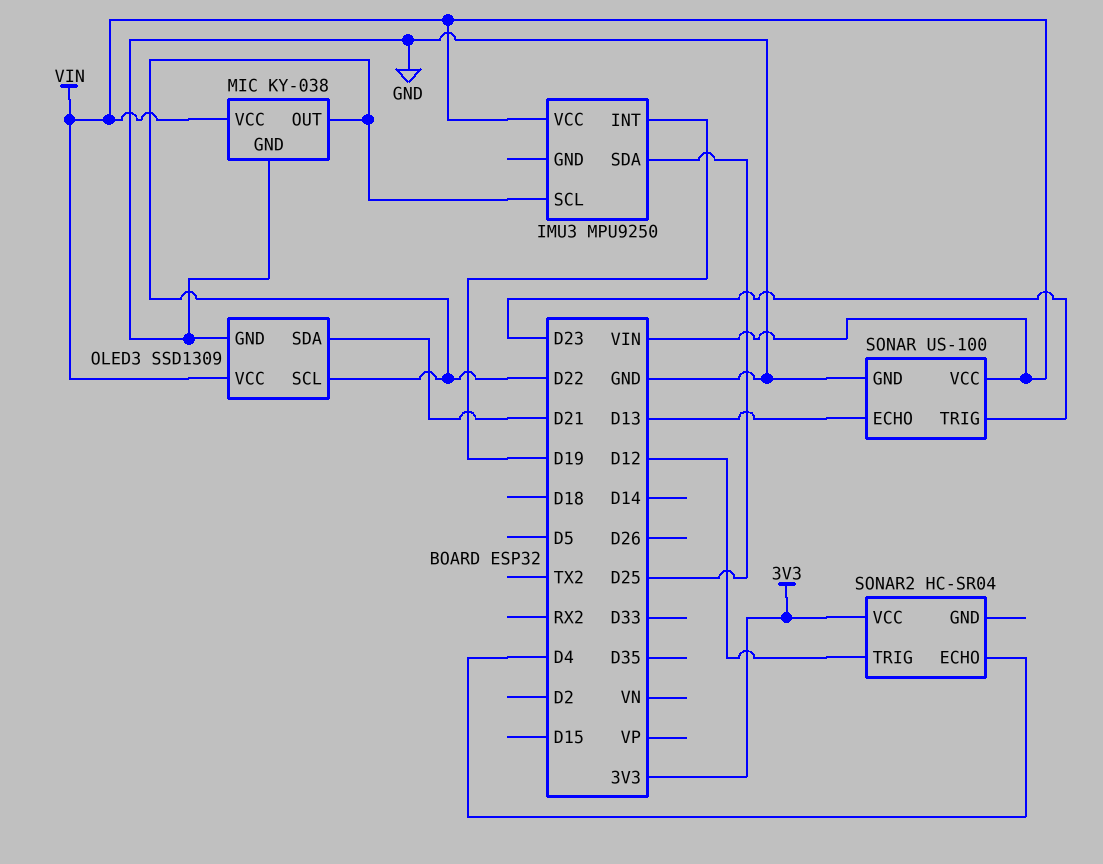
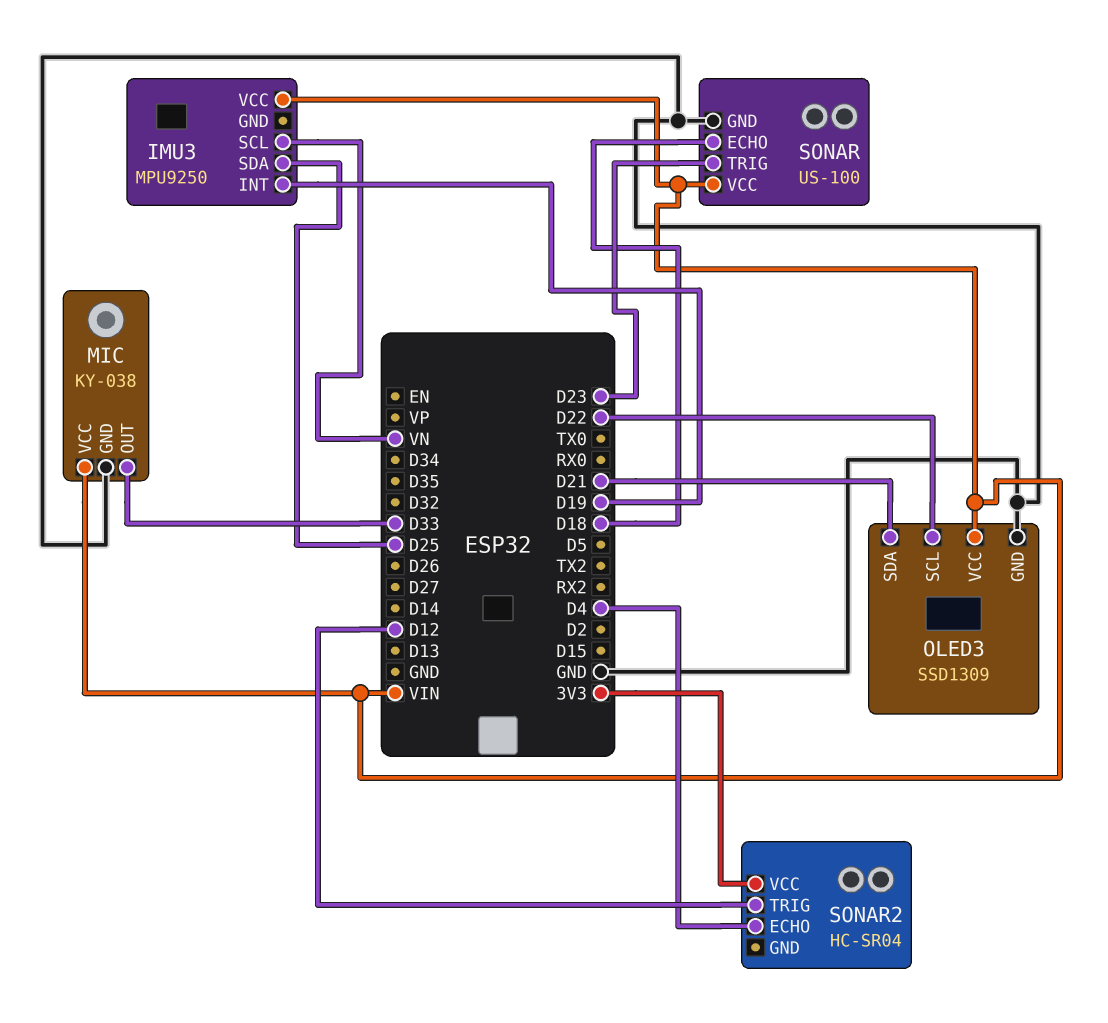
IMU3 pin SCL: D22 -> VN
MIC pin OUT: D22 -> D33
SONAR pin ECHO: D13 -> D18

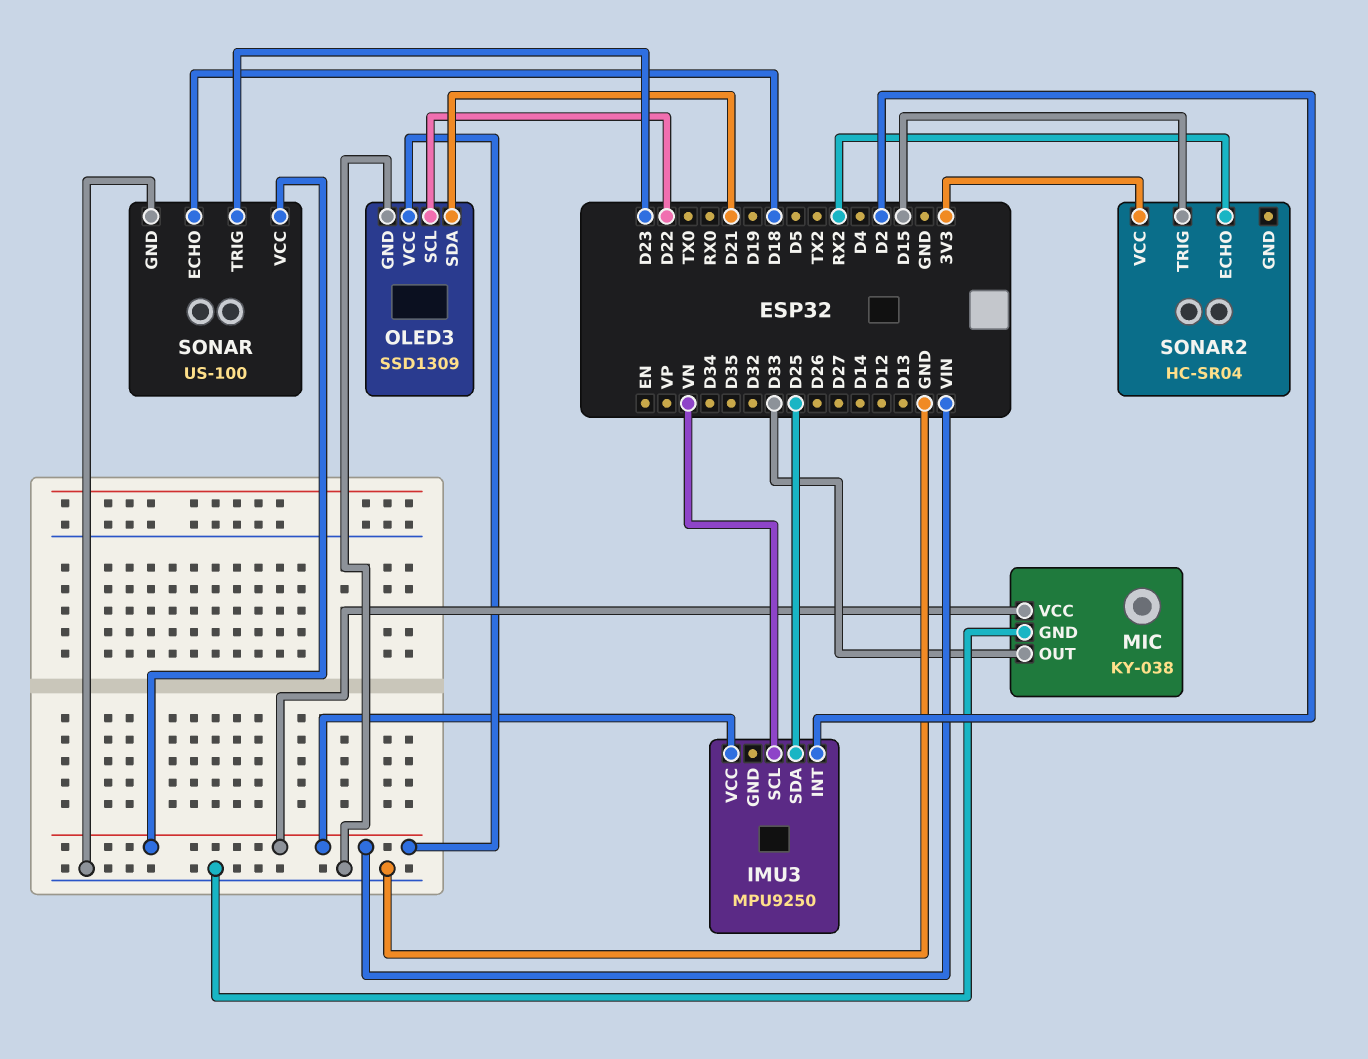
IMU3 pin INT: D19 -> D2
SONAR2 pin ECHO: D4 -> RX2
SONAR2 pin TRIG: D12 -> D15

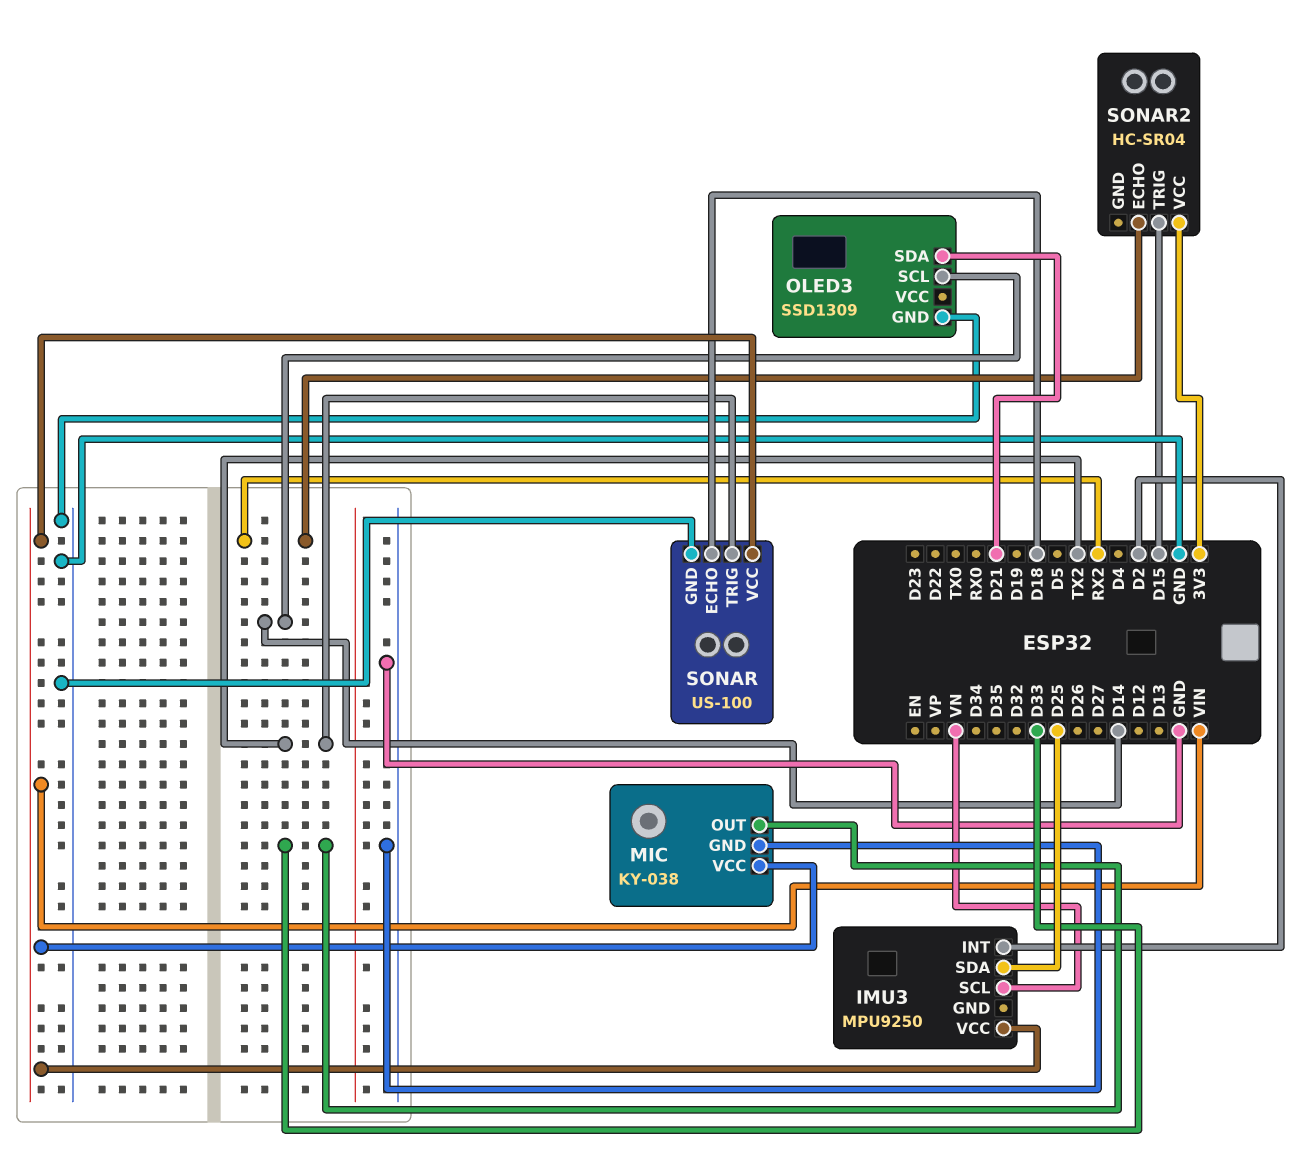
OLED3 pin SCL: D22 -> D14
OLED3 pin VCC: VIN -> none
SONAR pin TRIG: D23 -> TX2

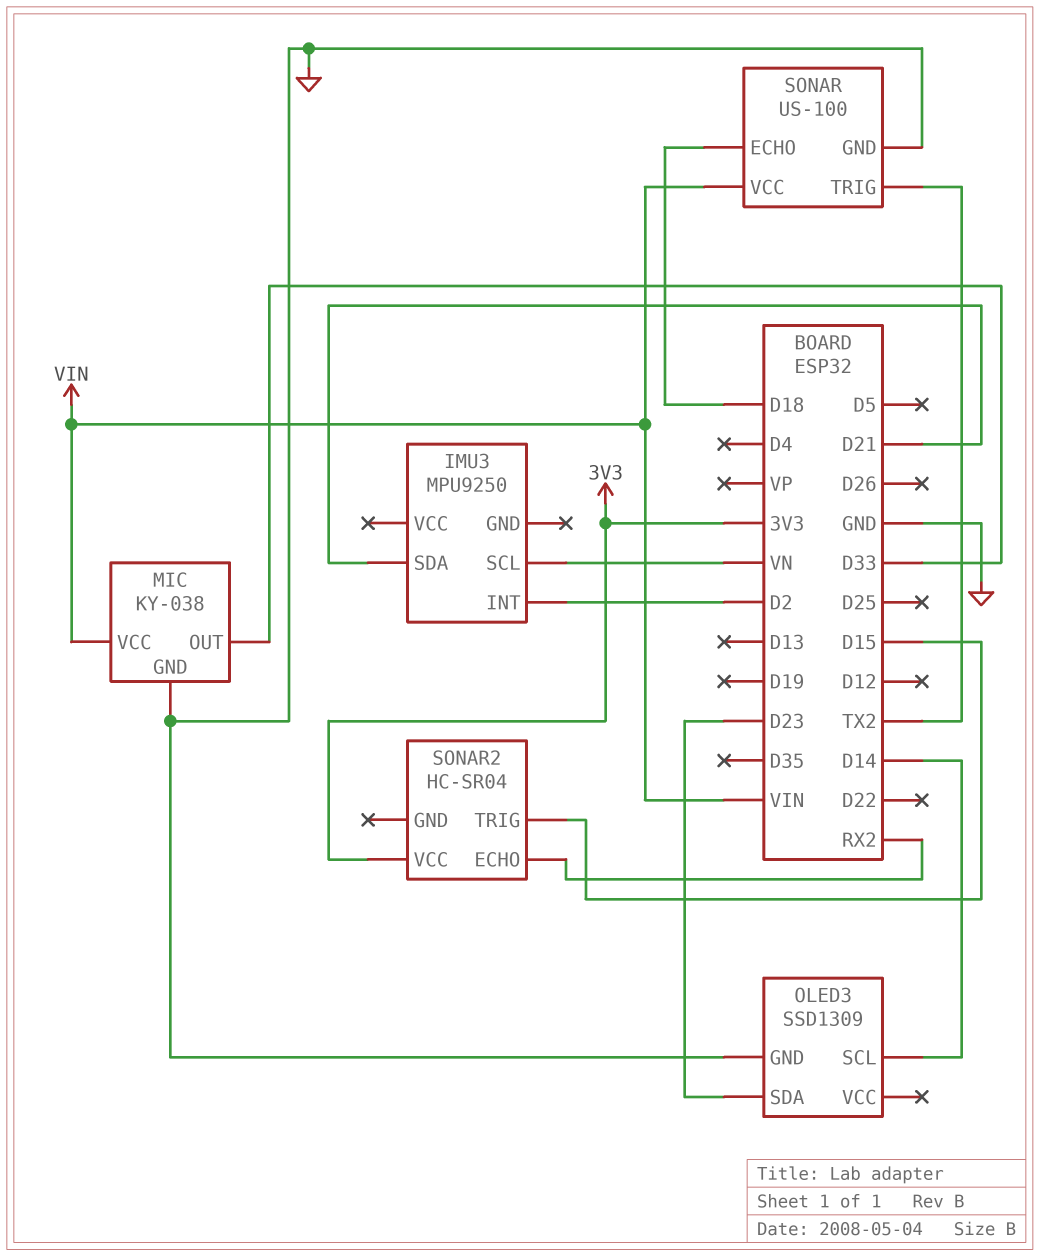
IMU3 pin SDA: D25 -> D21
IMU3 pin VCC: VIN -> none
OLED3 pin SDA: D21 -> D23

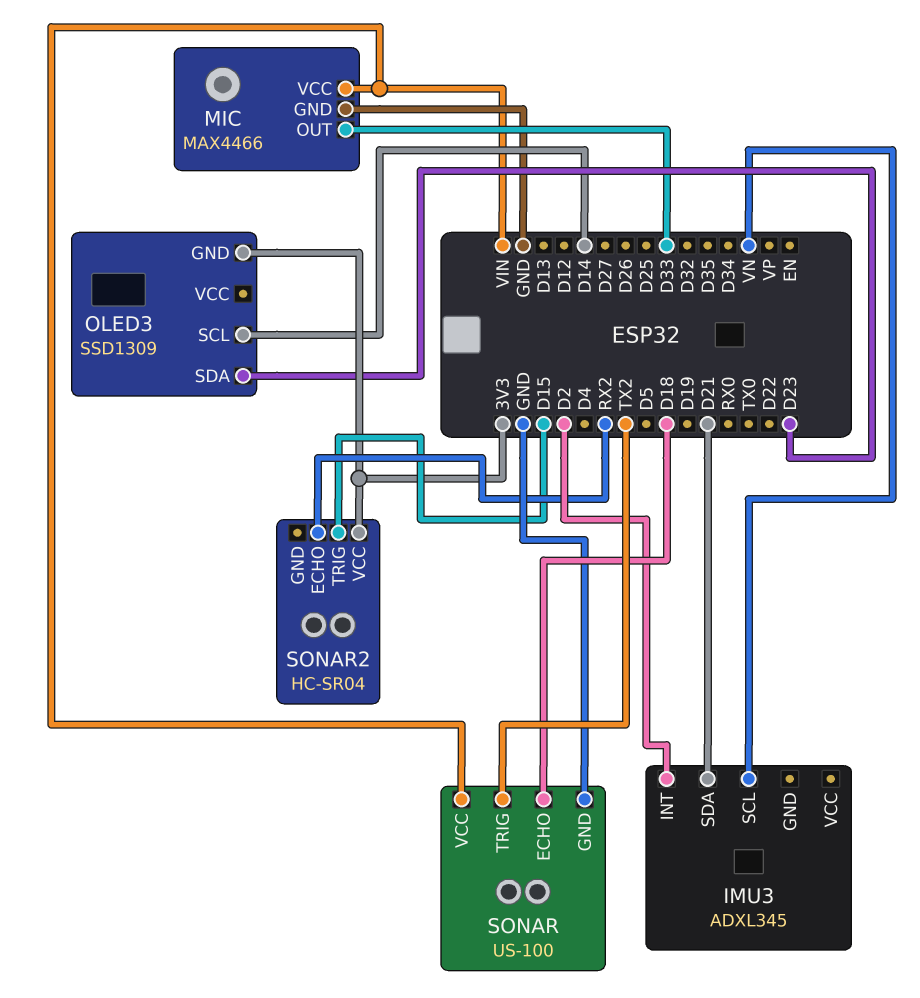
IMU3: MPU9250 -> ADXL345
MIC: KY-038 -> MAX4466
OLED3 pin GND: GND -> 3V3

